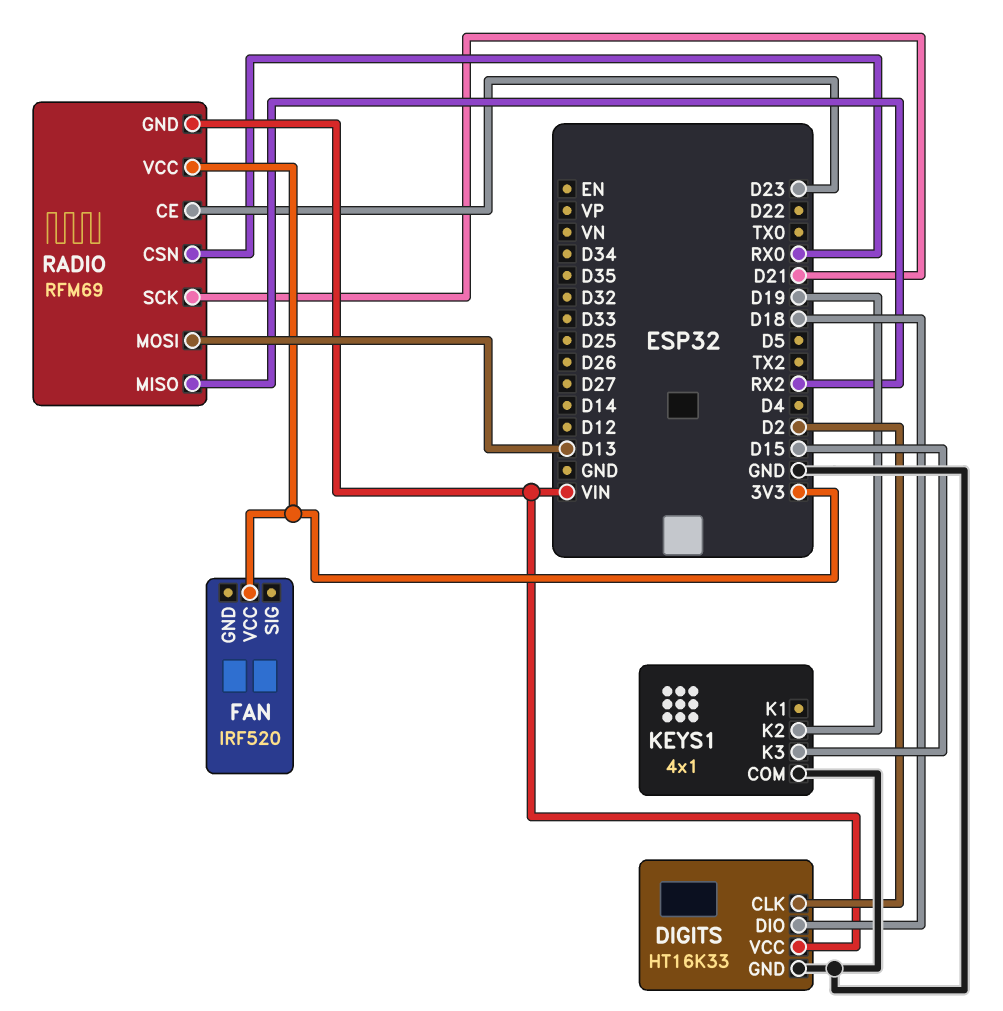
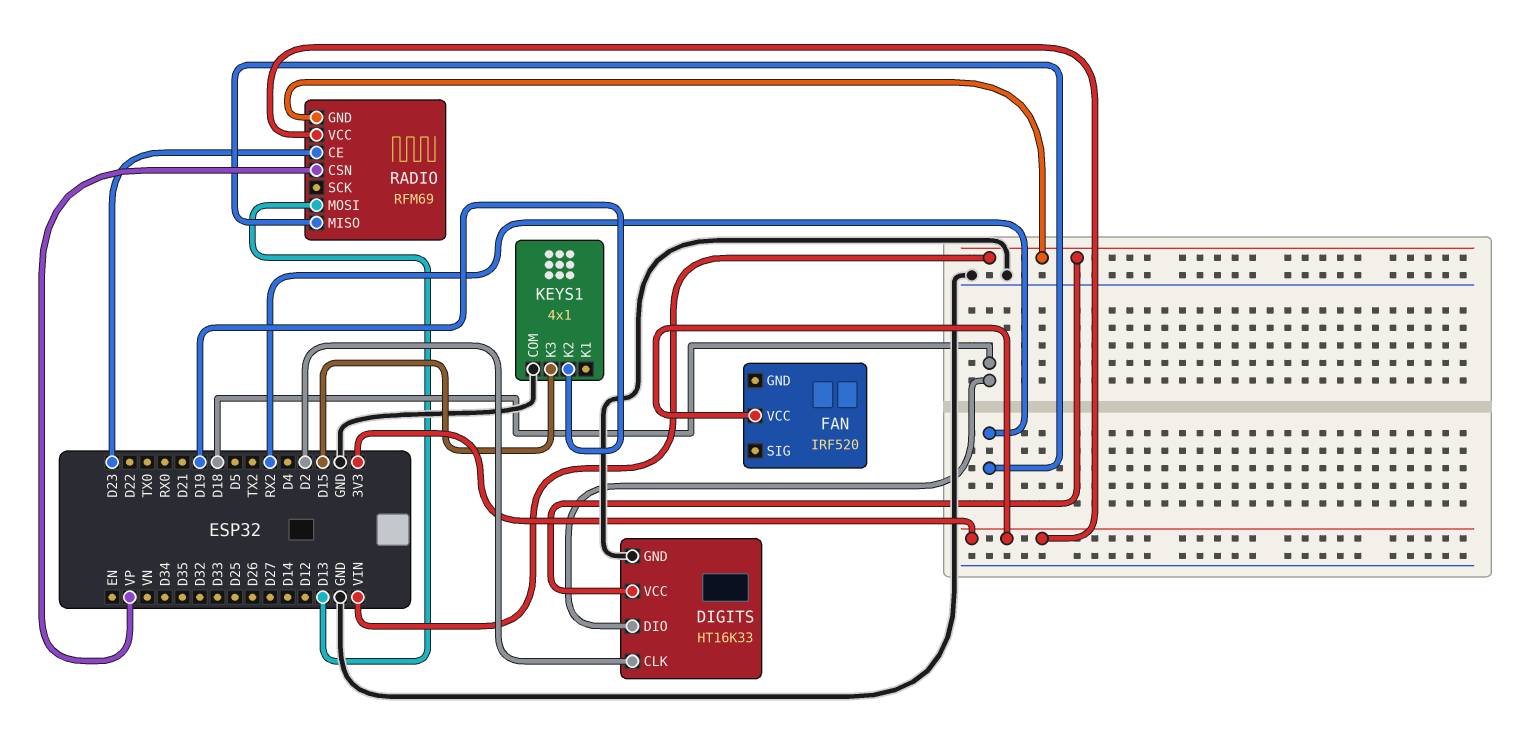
RADIO pin CSN: RX0 -> VP
RADIO pin SCK: D21 -> none

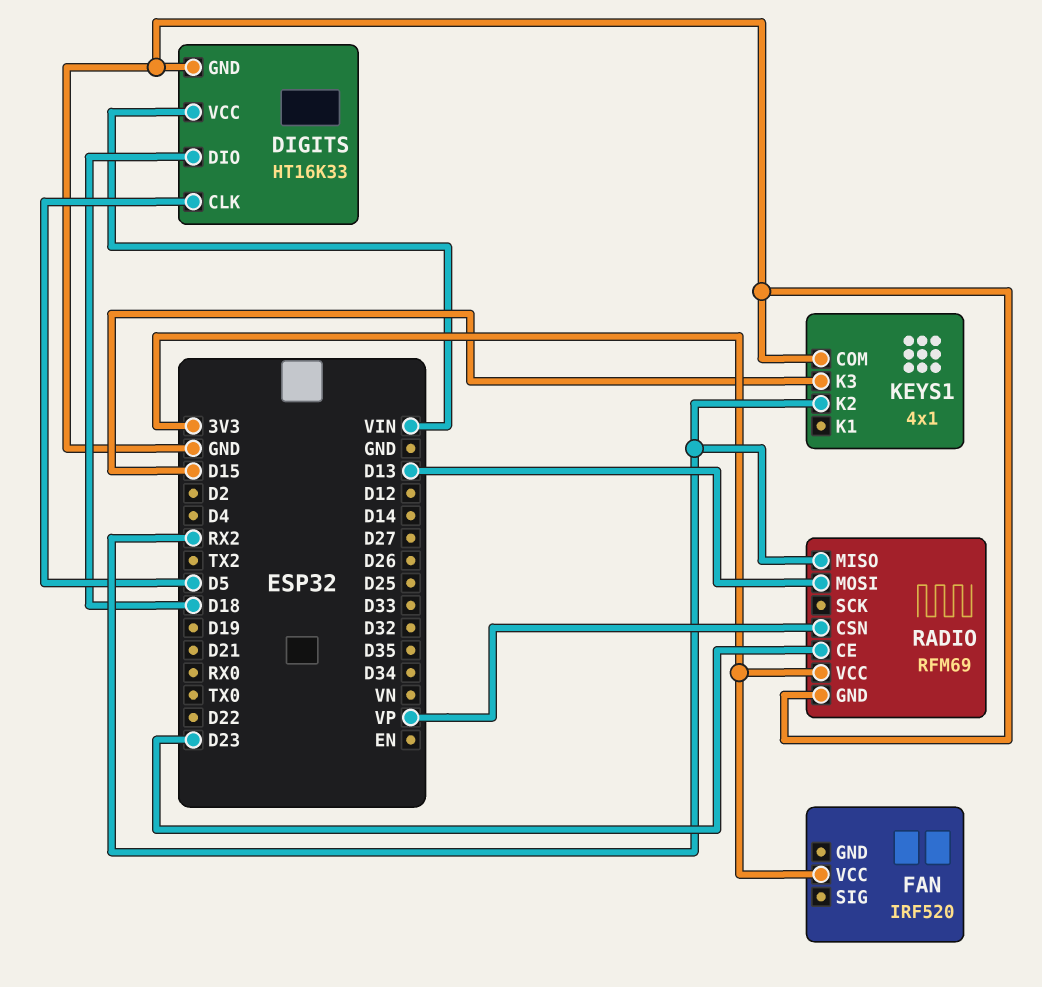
DIGITS pin CLK: D2 -> D5
KEYS1 pin K2: D19 -> RX2
RADIO pin GND: VIN -> GND

